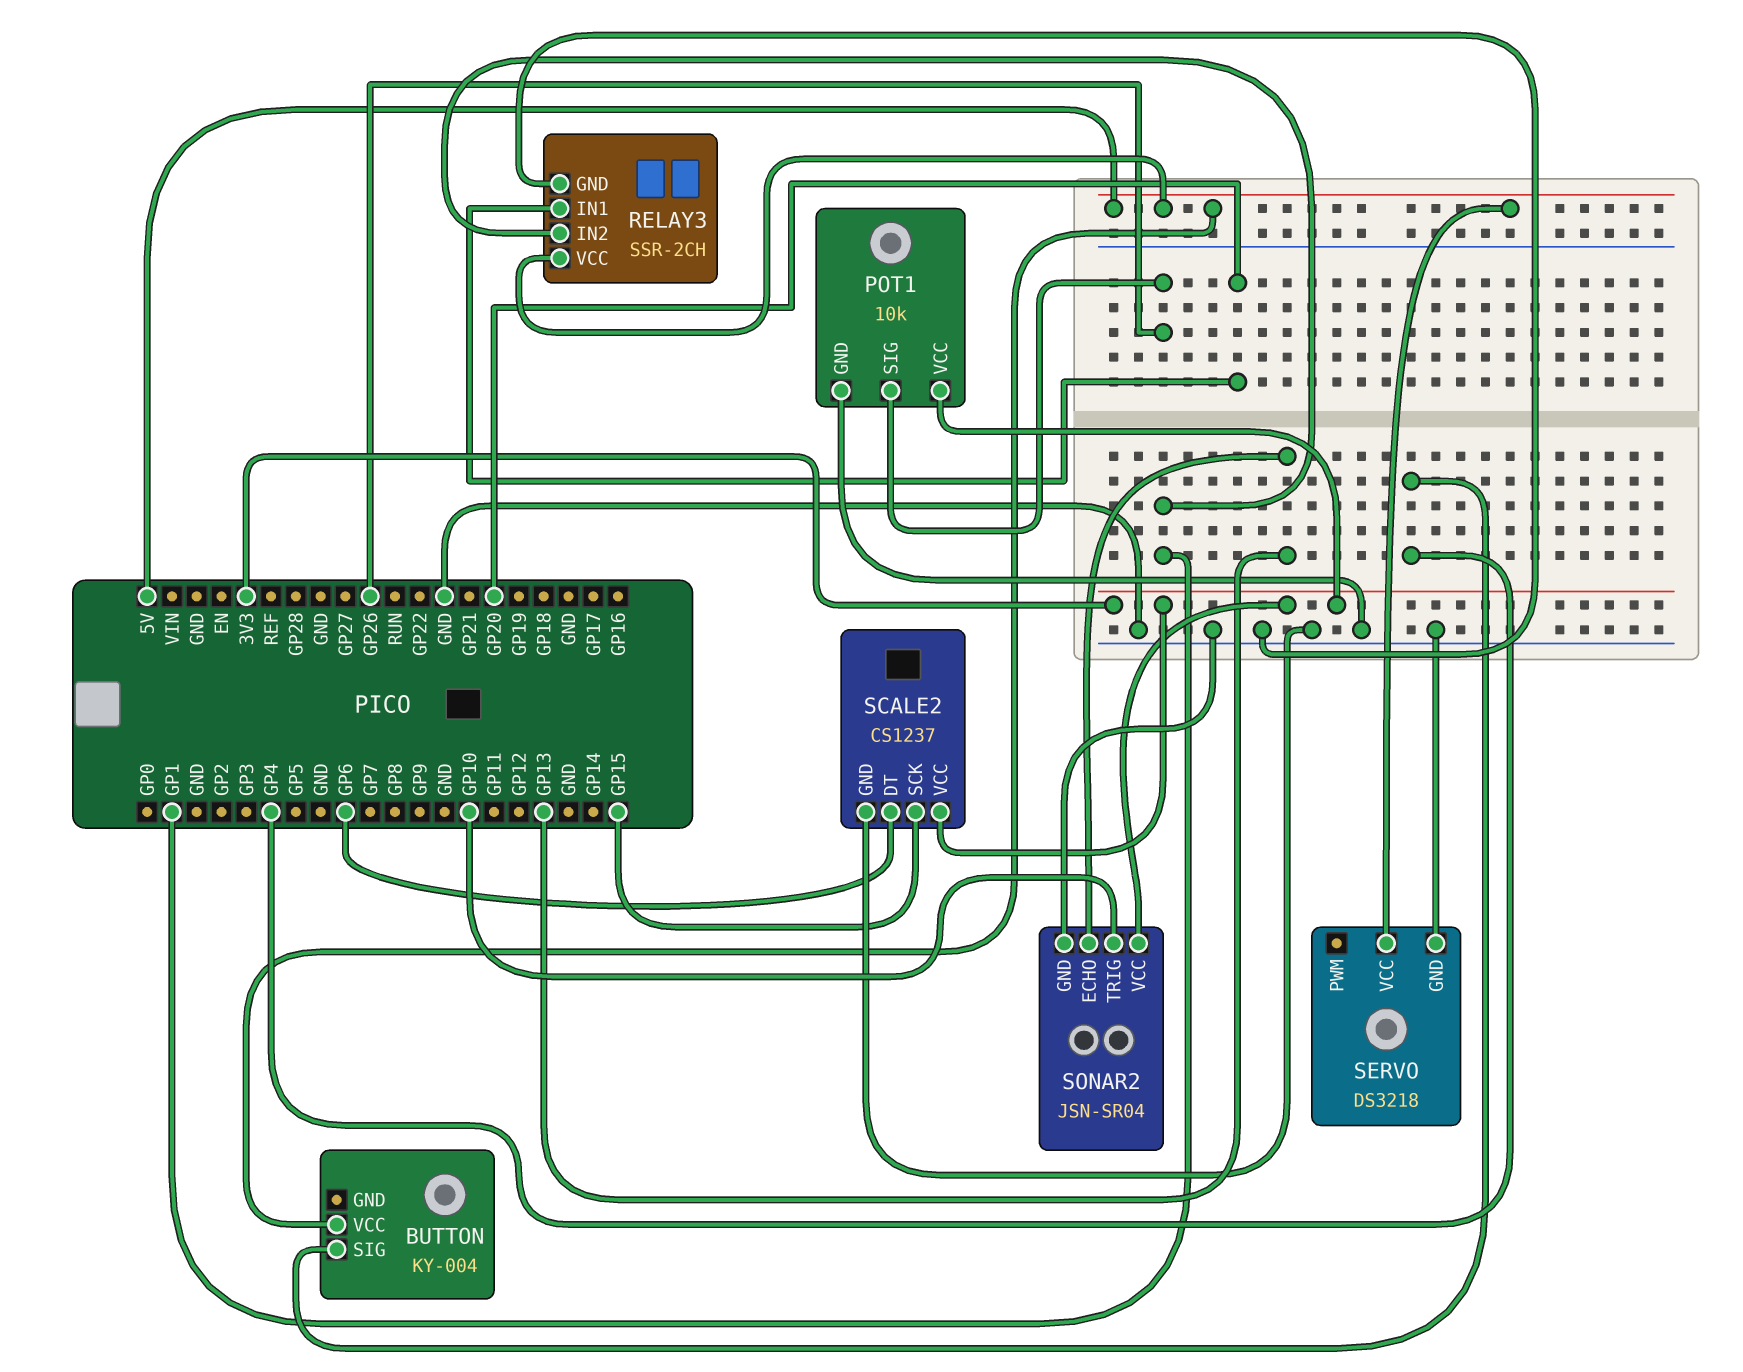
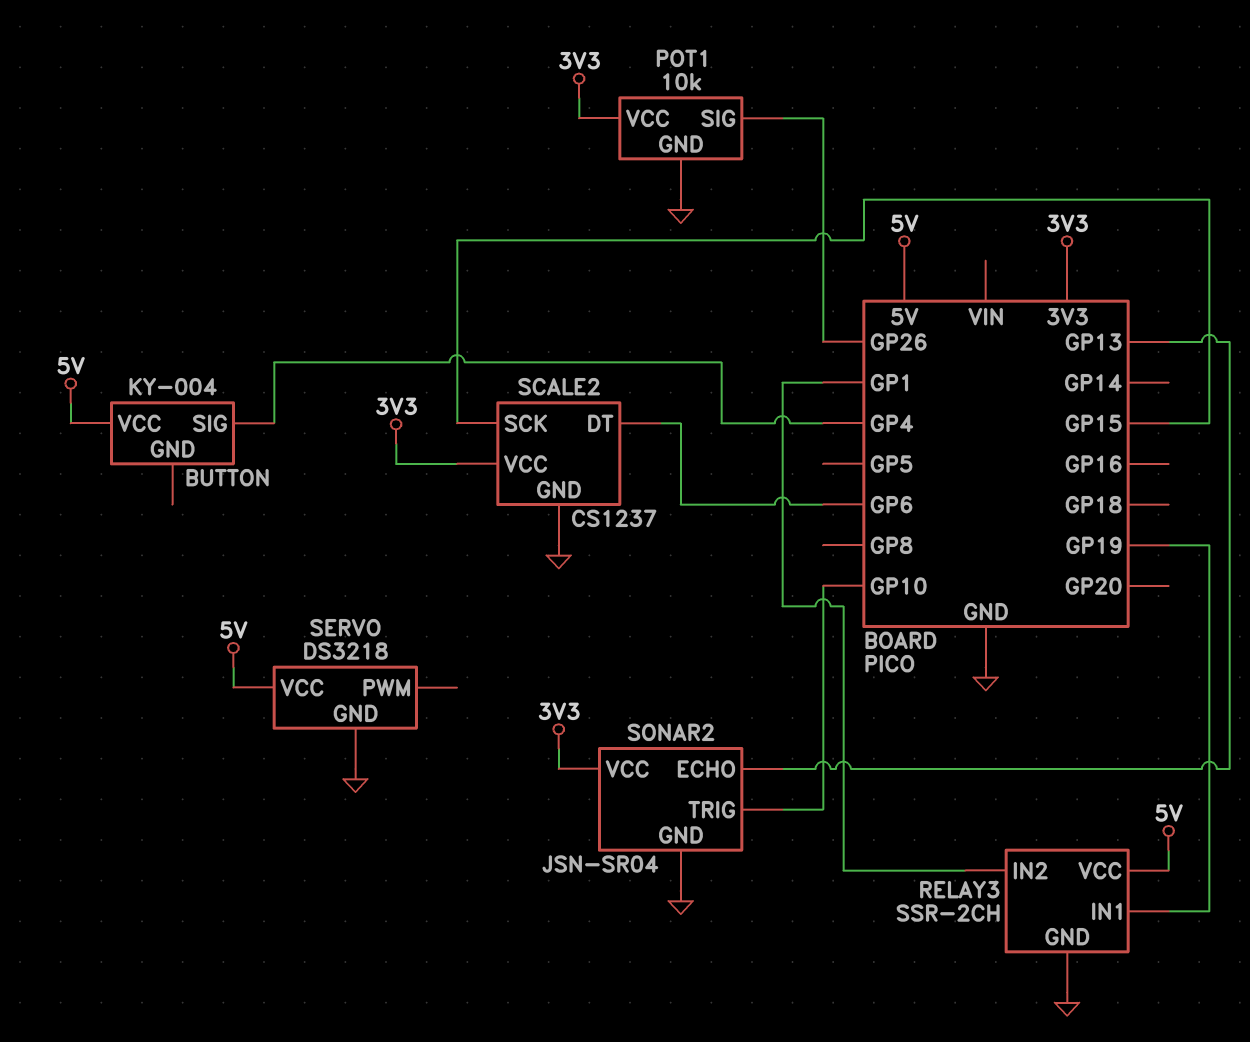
RELAY3 pin IN1: GP20 -> GP19

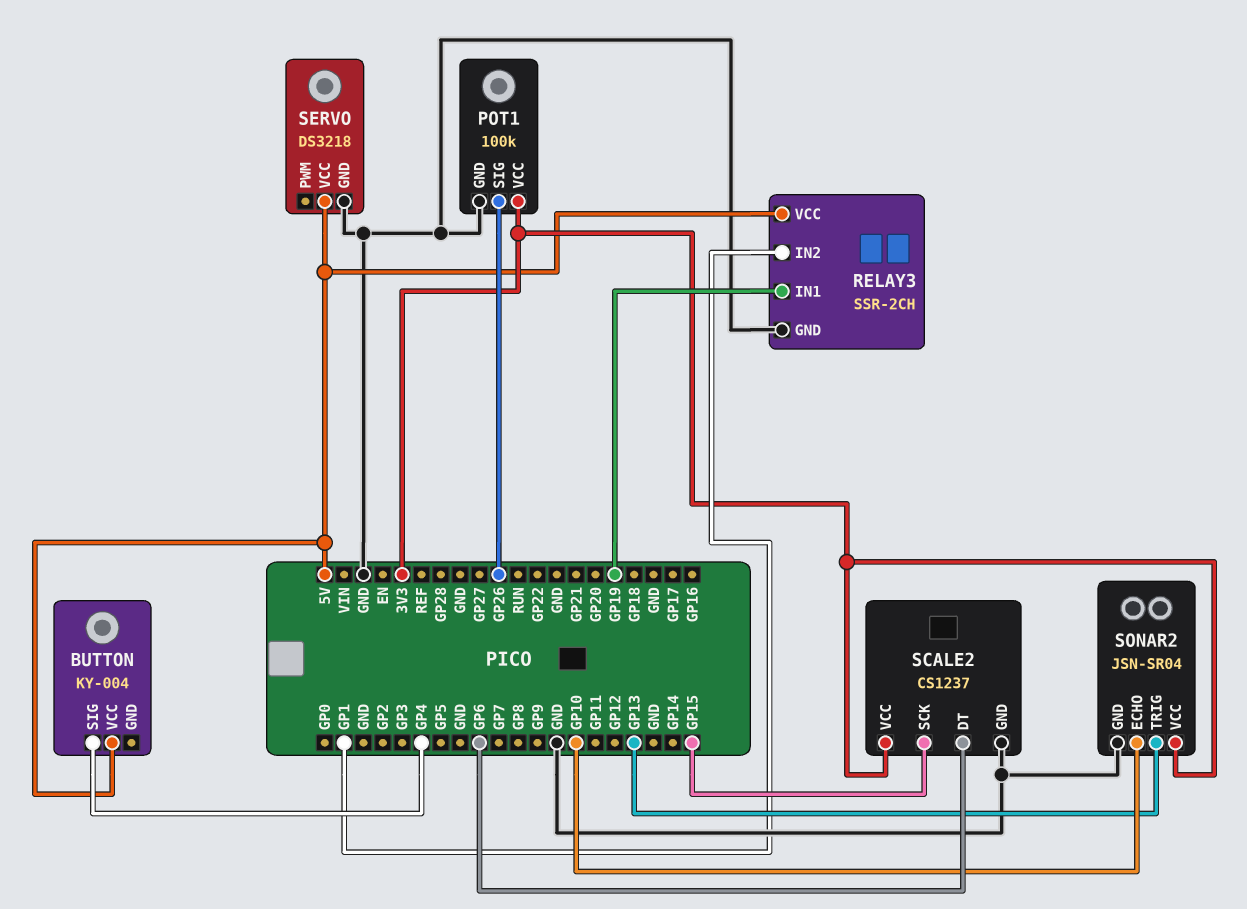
POT1: 10k -> 100k
SONAR2 pin ECHO: GP13 -> GP10
SONAR2 pin TRIG: GP10 -> GP13

